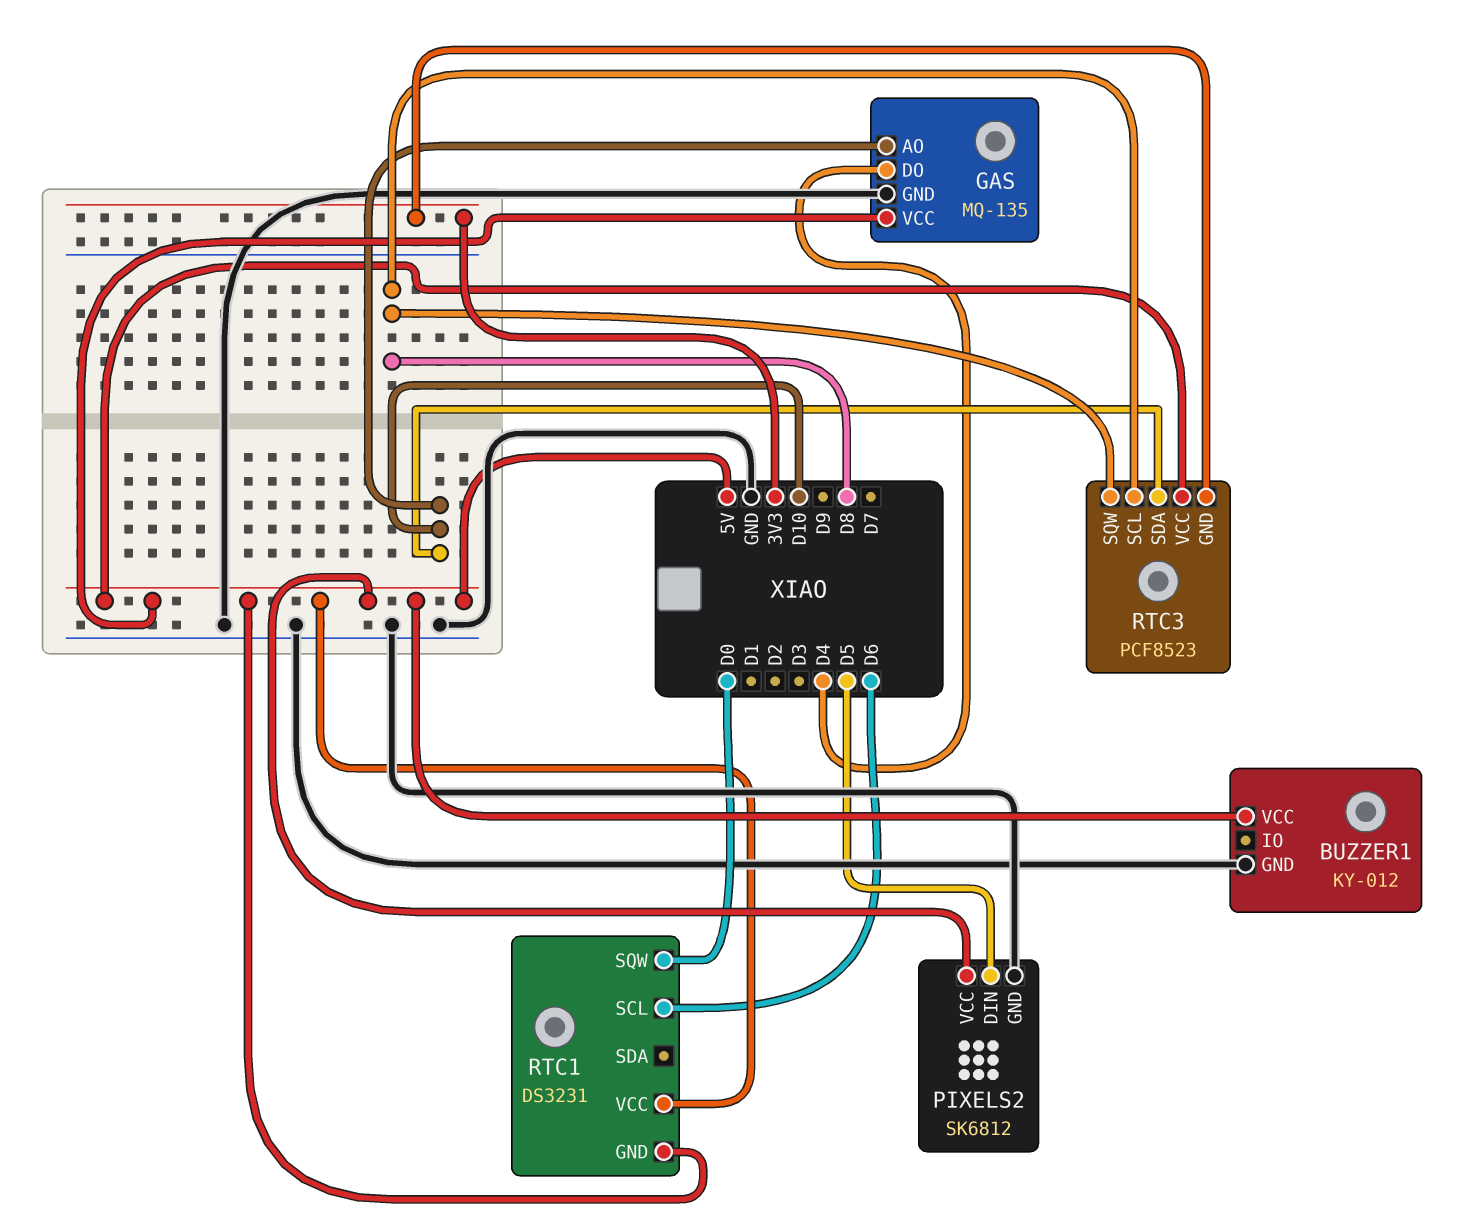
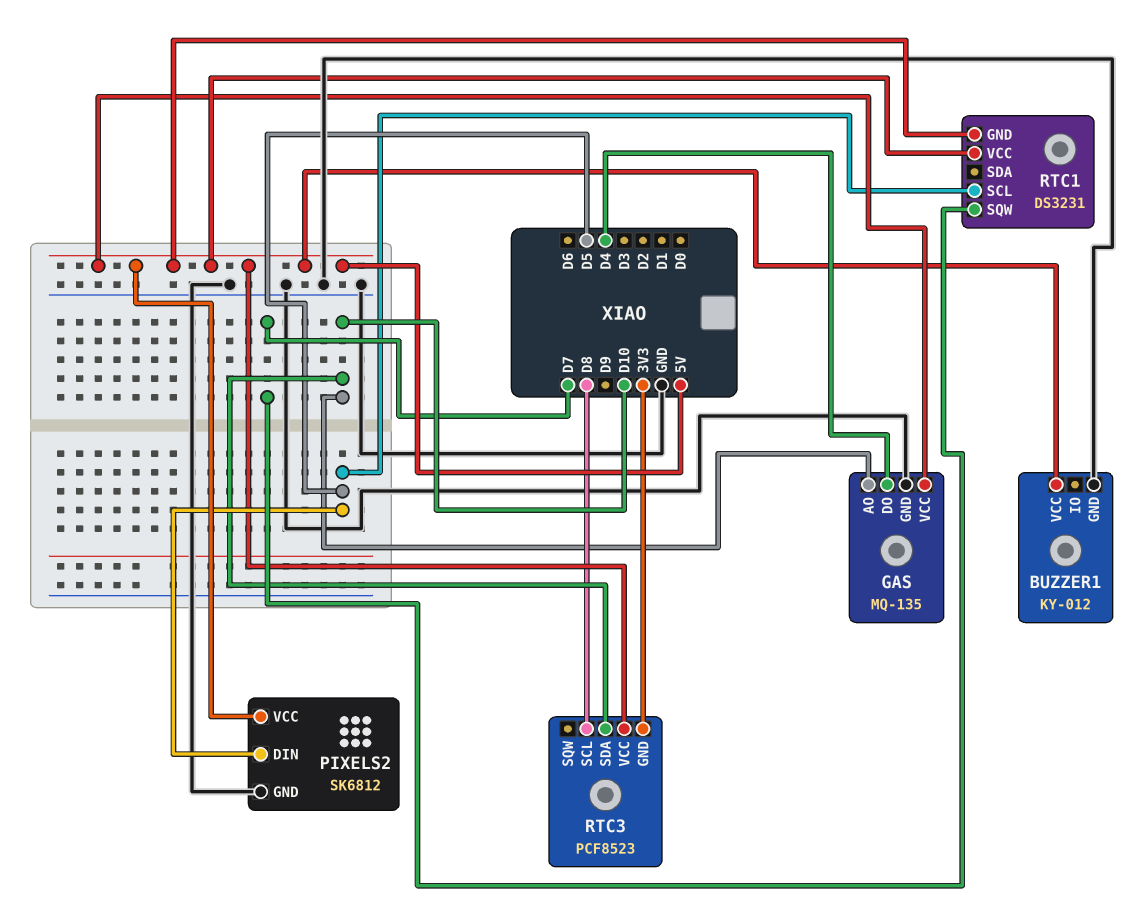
RTC1 pin SCL: D6 -> D5
RTC1 pin SQW: D0 -> D7
RTC3 pin SQW: D8 -> none

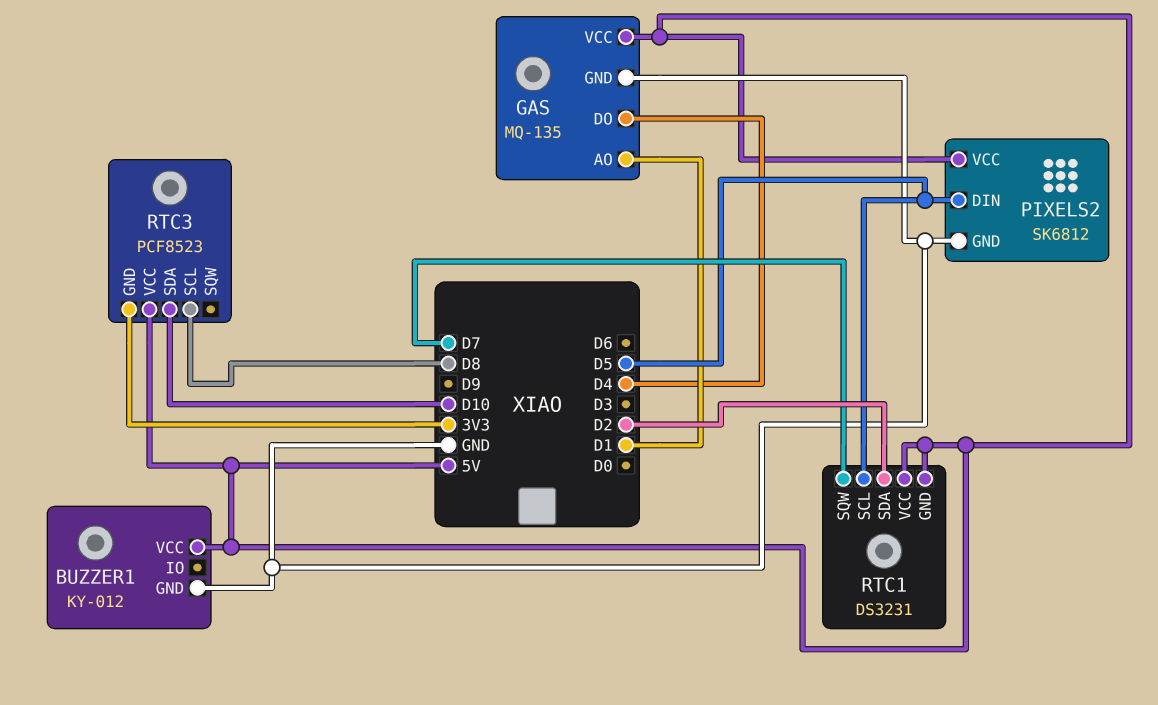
GAS pin AO: D10 -> D1
RTC1 pin SDA: none -> D2

